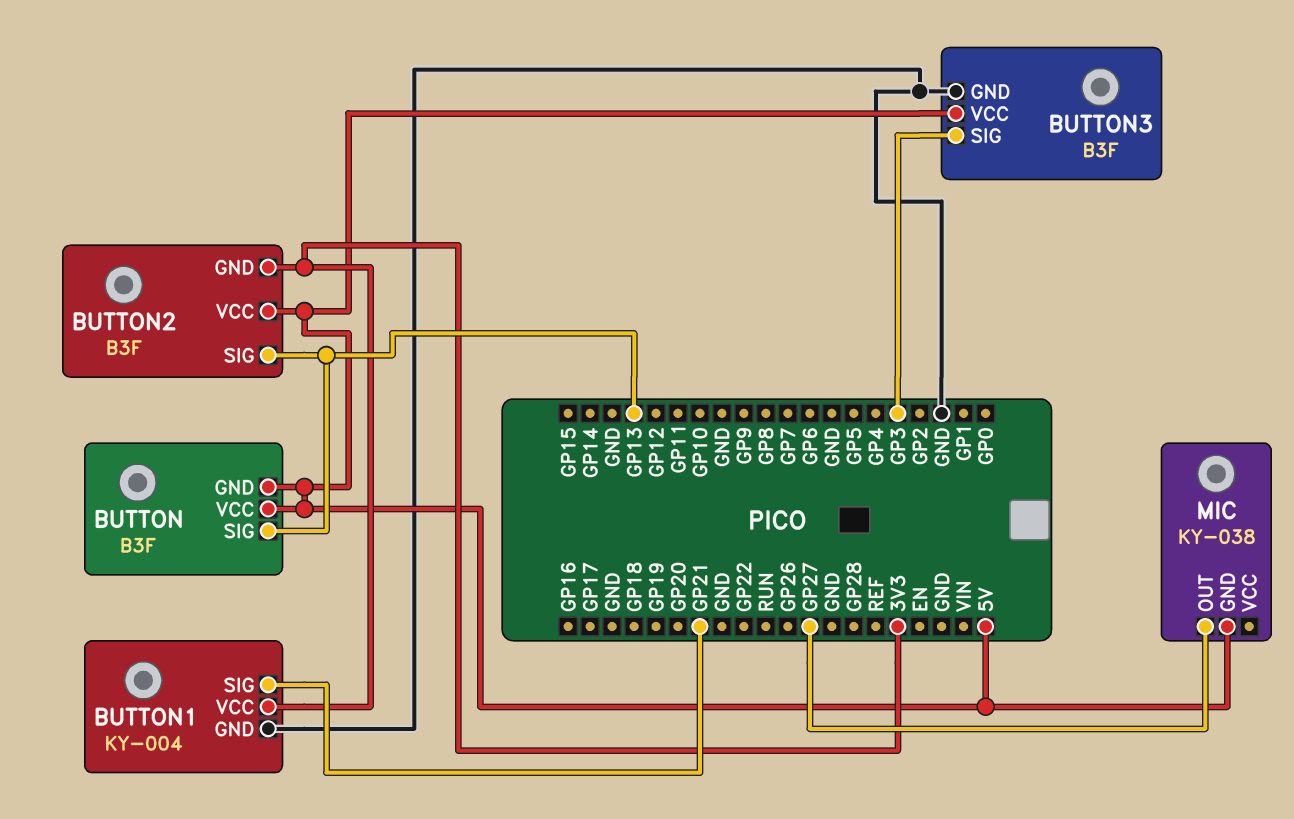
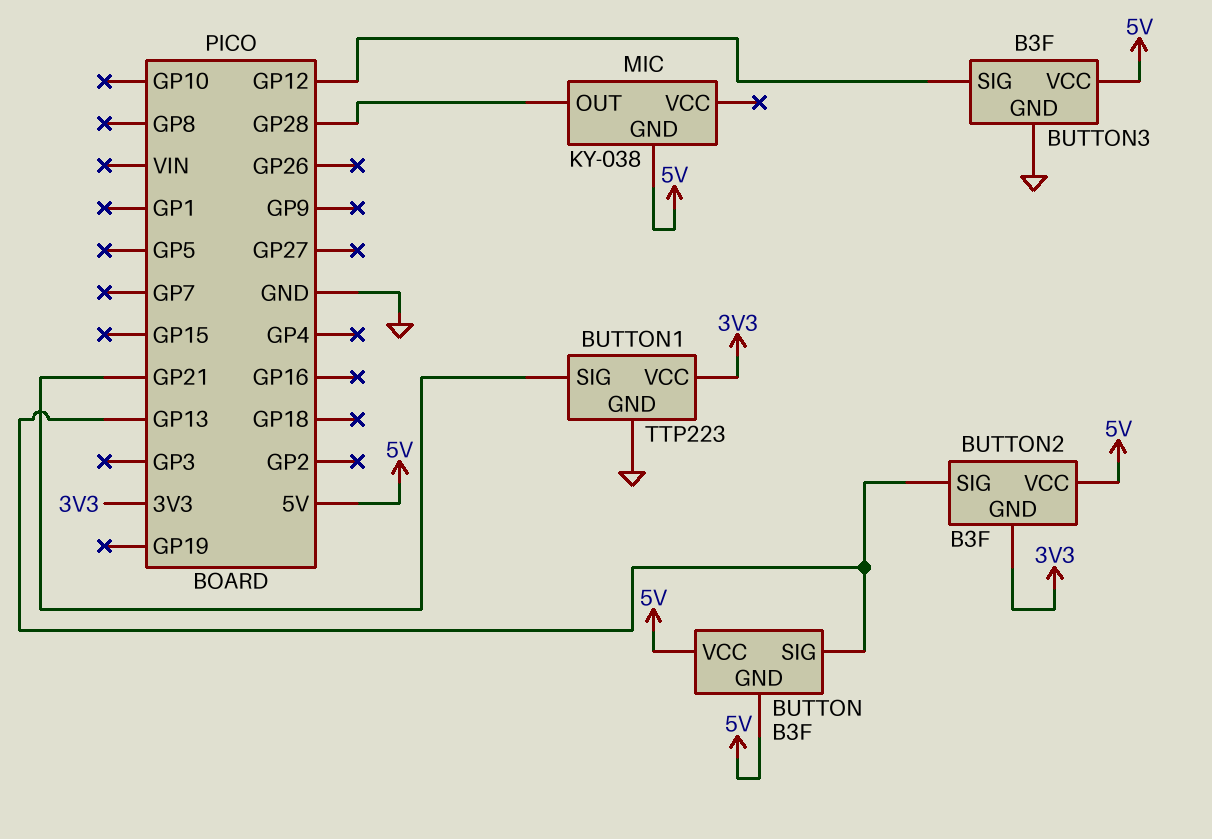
BUTTON1: KY-004 -> TTP223
BUTTON3 pin SIG: GP3 -> GP12
MIC pin OUT: GP27 -> GP28

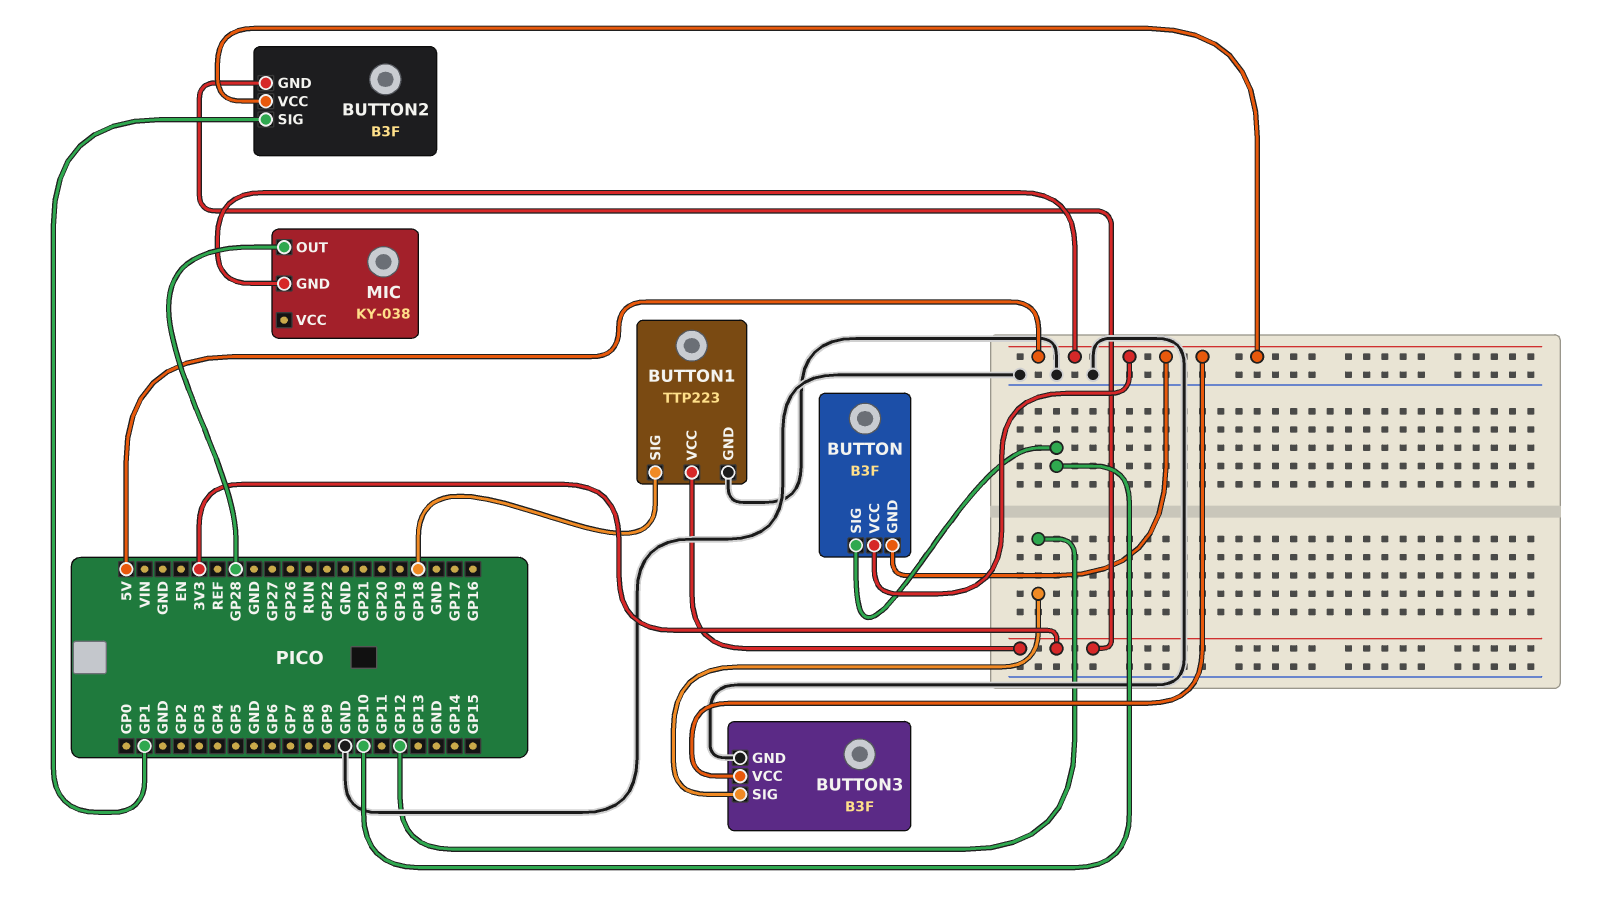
BUTTON pin SIG: GP13 -> GP10
BUTTON1 pin SIG: GP21 -> GP18
BUTTON2 pin SIG: GP13 -> GP1

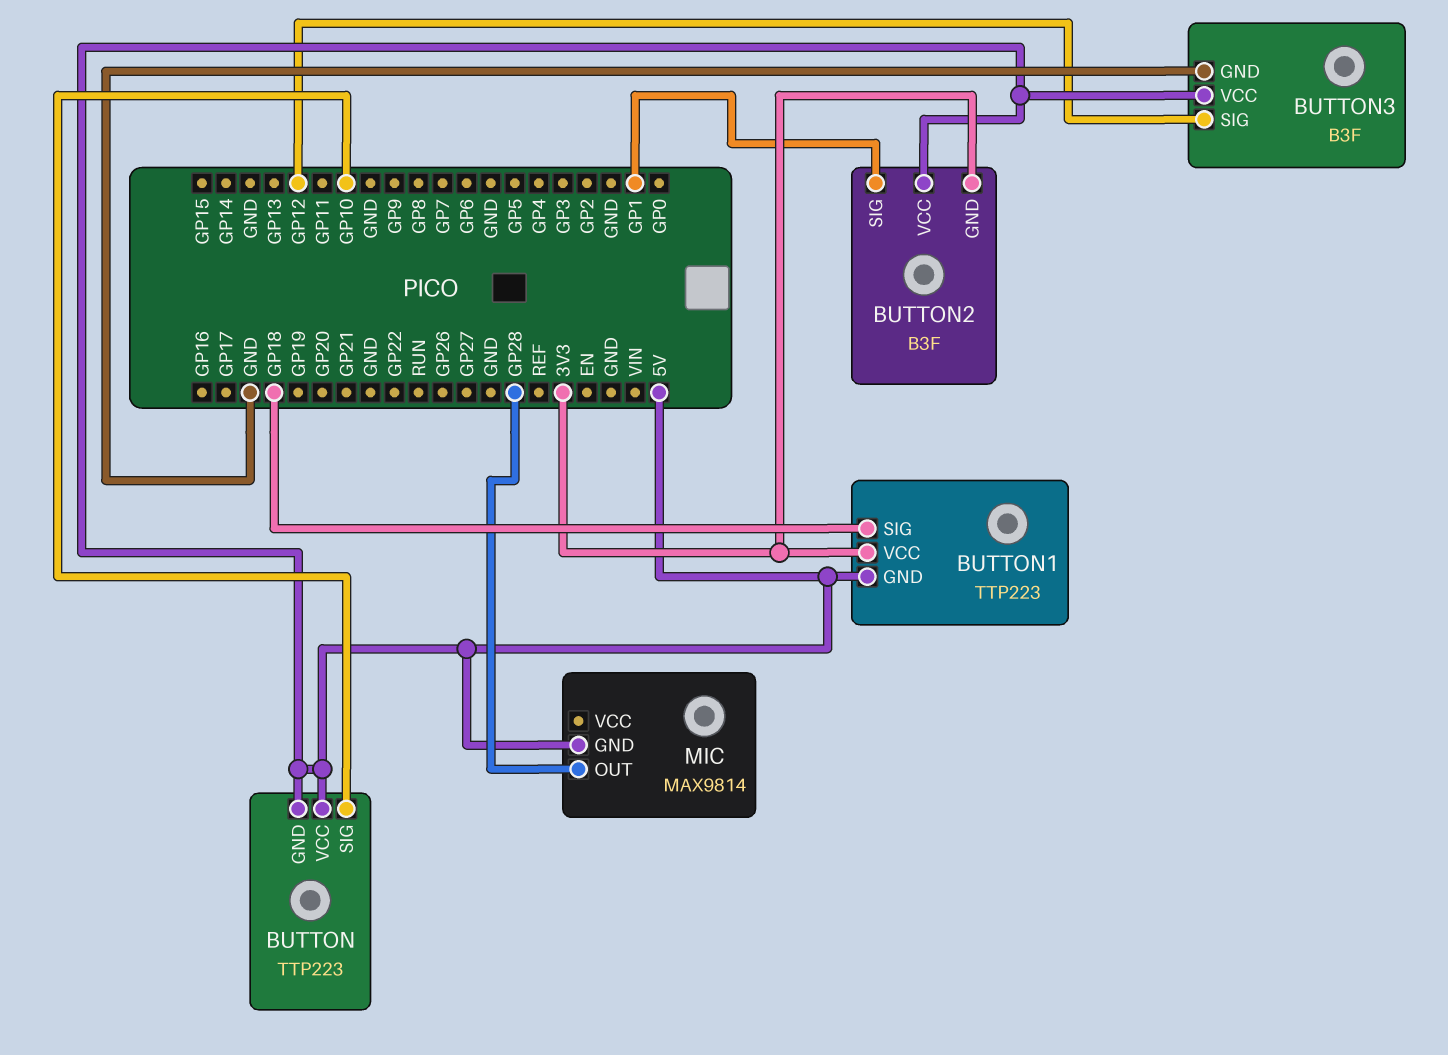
BUTTON: B3F -> TTP223
BUTTON1 pin GND: GND -> 5V
MIC: KY-038 -> MAX9814

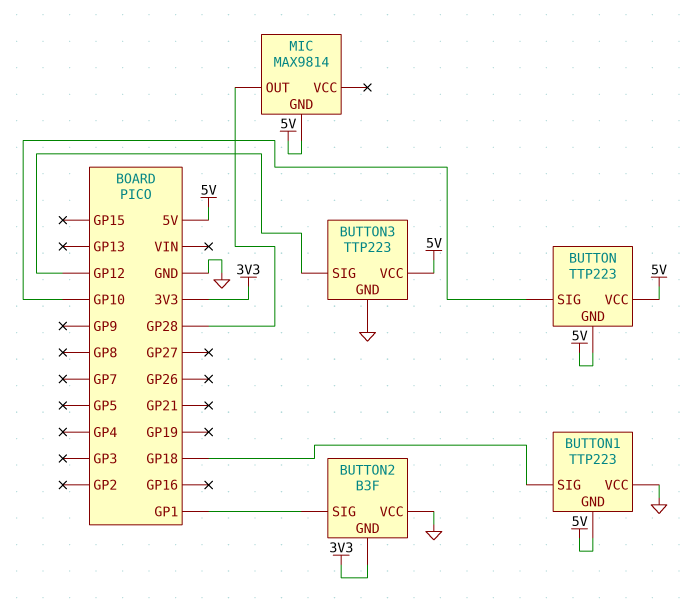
BUTTON1 pin VCC: 3V3 -> GND
BUTTON2 pin VCC: 5V -> GND
BUTTON3: B3F -> TTP223

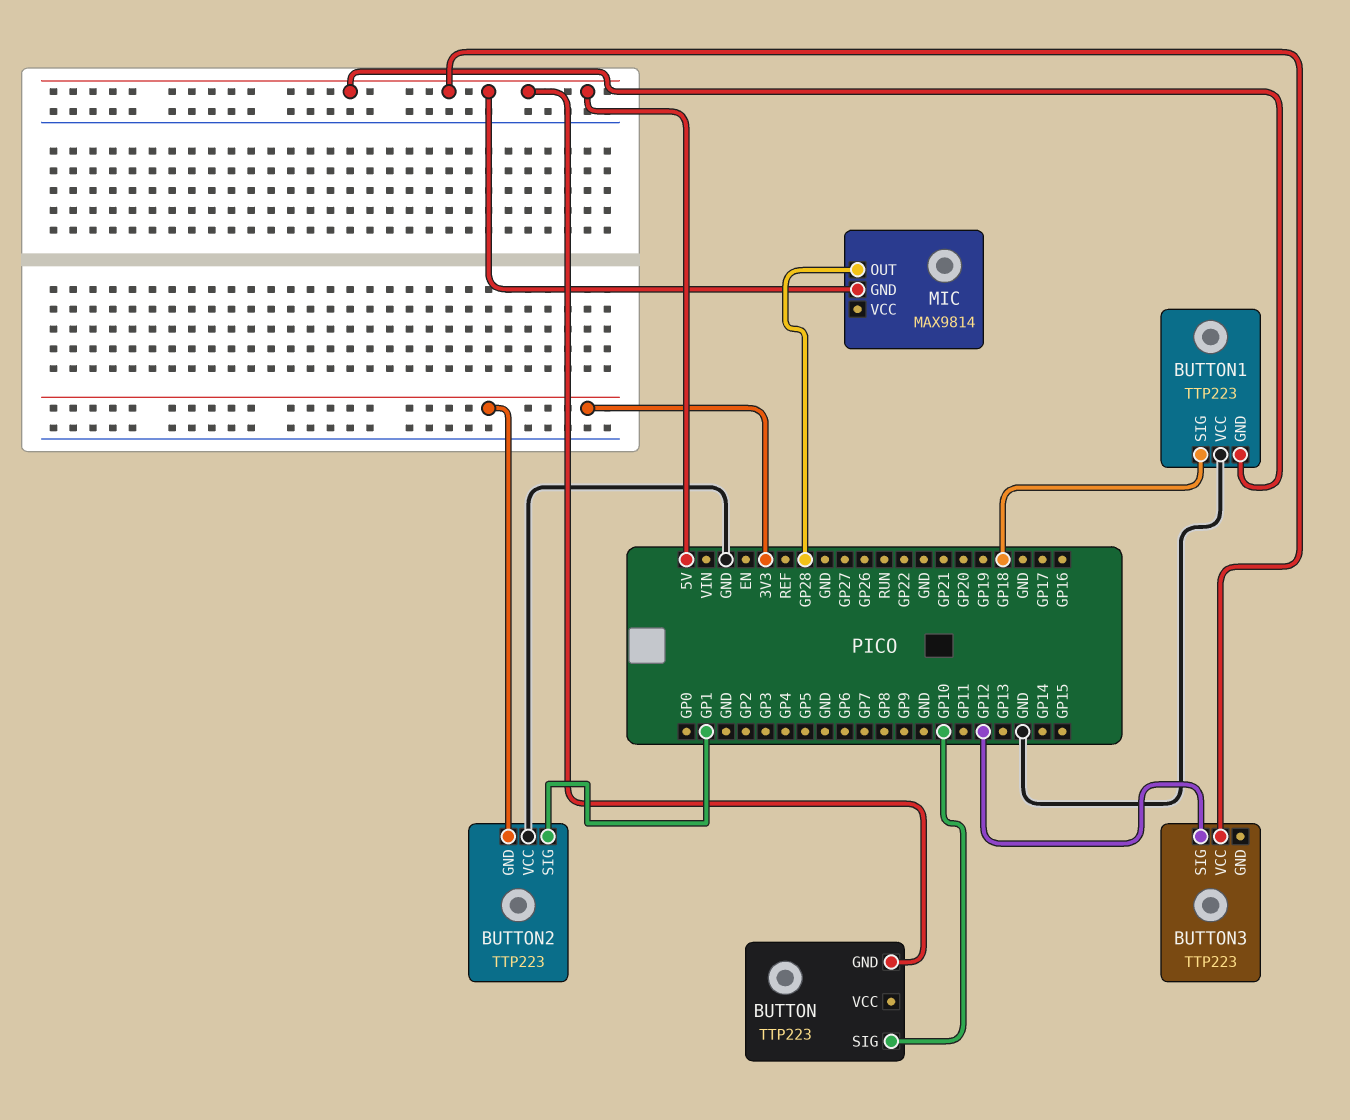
BUTTON pin VCC: 5V -> none
BUTTON2: B3F -> TTP223
BUTTON3 pin GND: GND -> none

